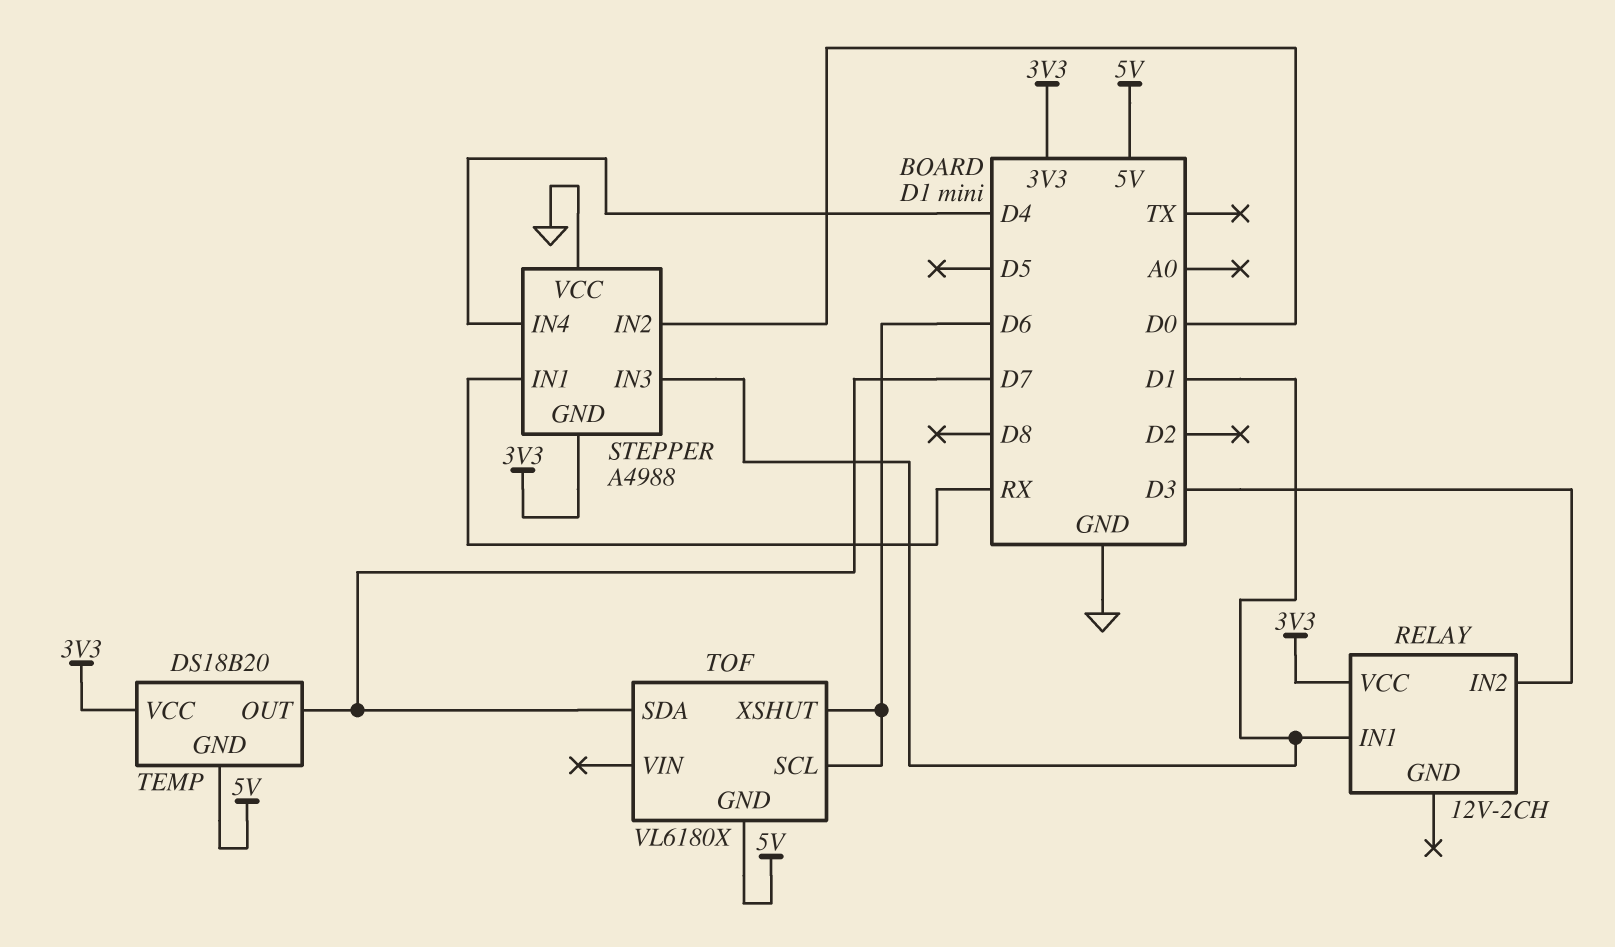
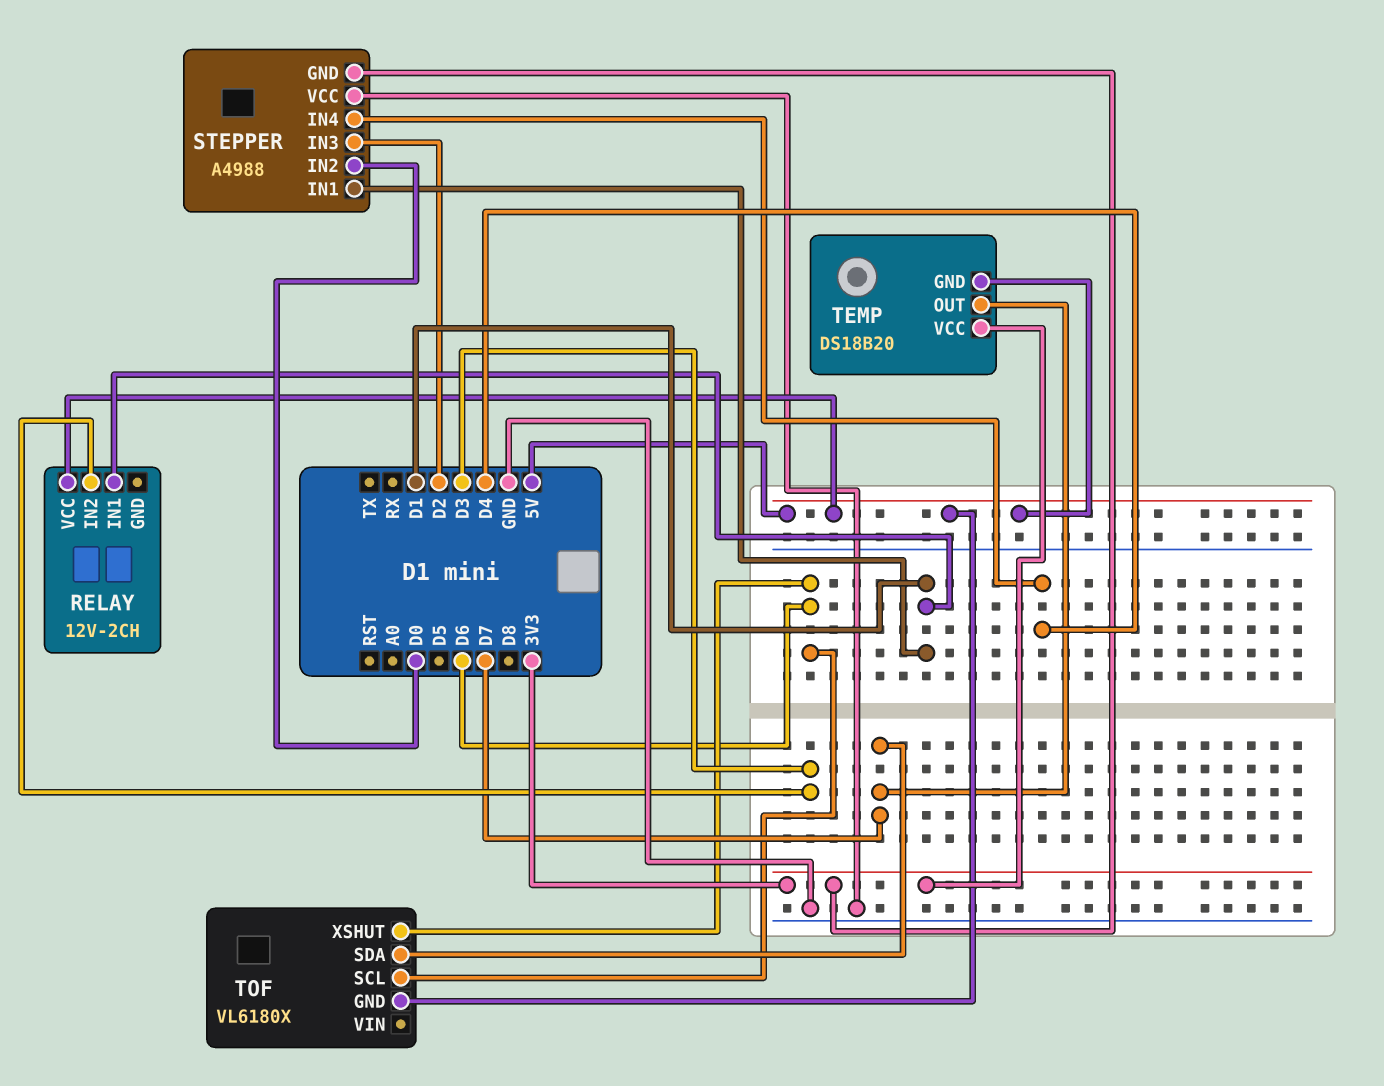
RELAY pin VCC: 3V3 -> 5V
STEPPER pin IN1: RX -> D1
STEPPER pin IN3: D1 -> D2

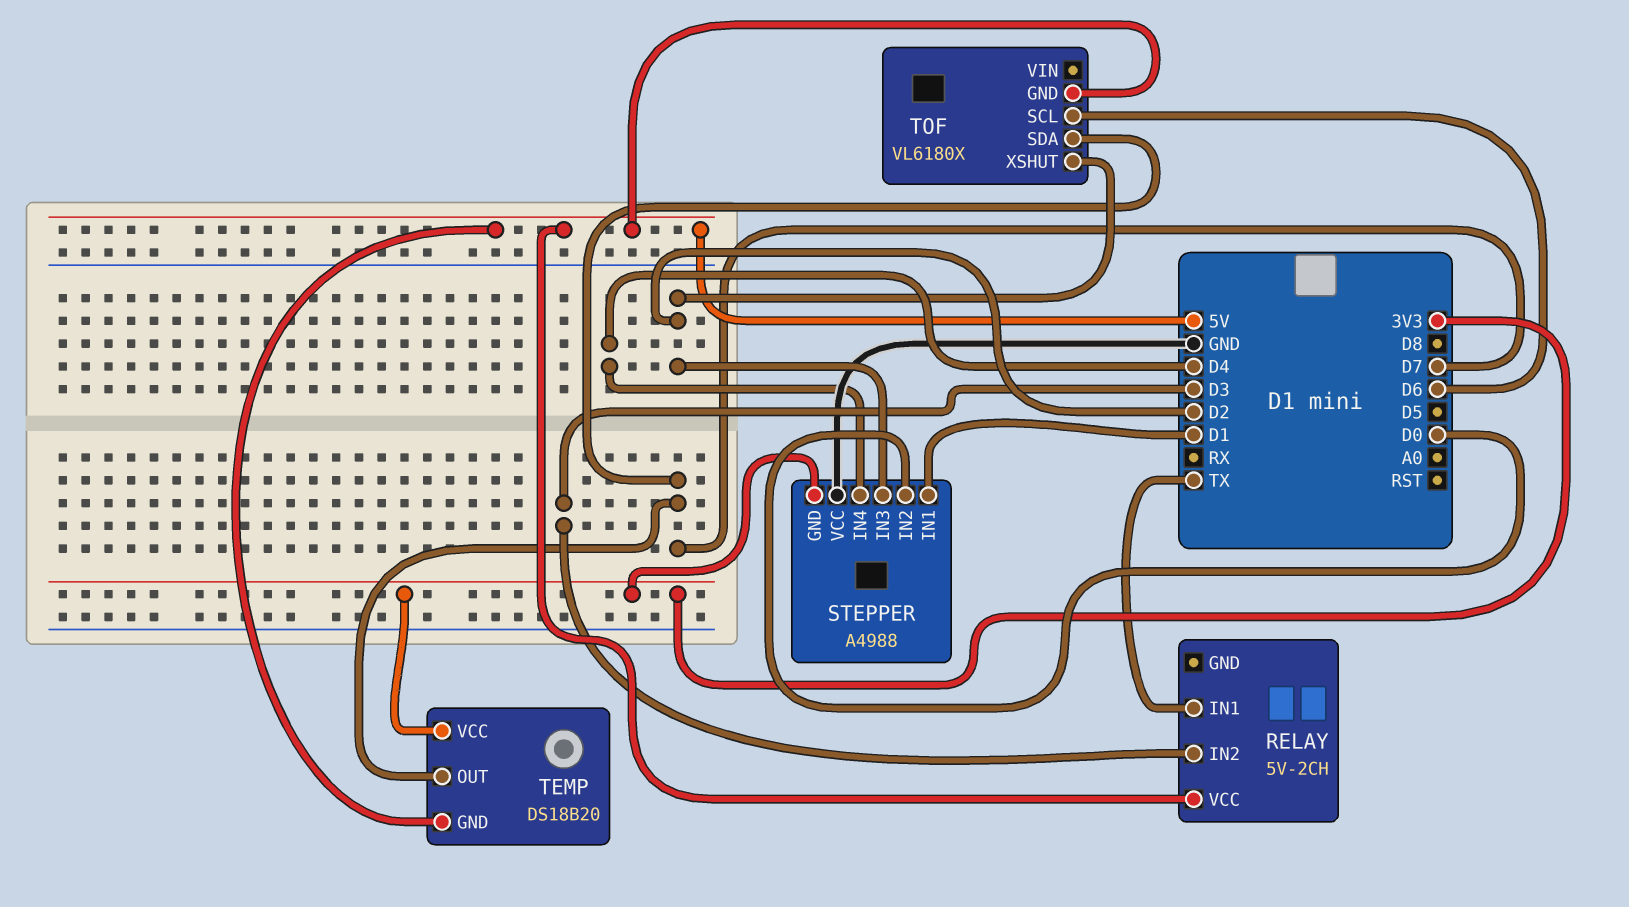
RELAY: 12V-2CH -> 5V-2CH
RELAY pin IN1: D1 -> TX
TOF pin XSHUT: D6 -> D2

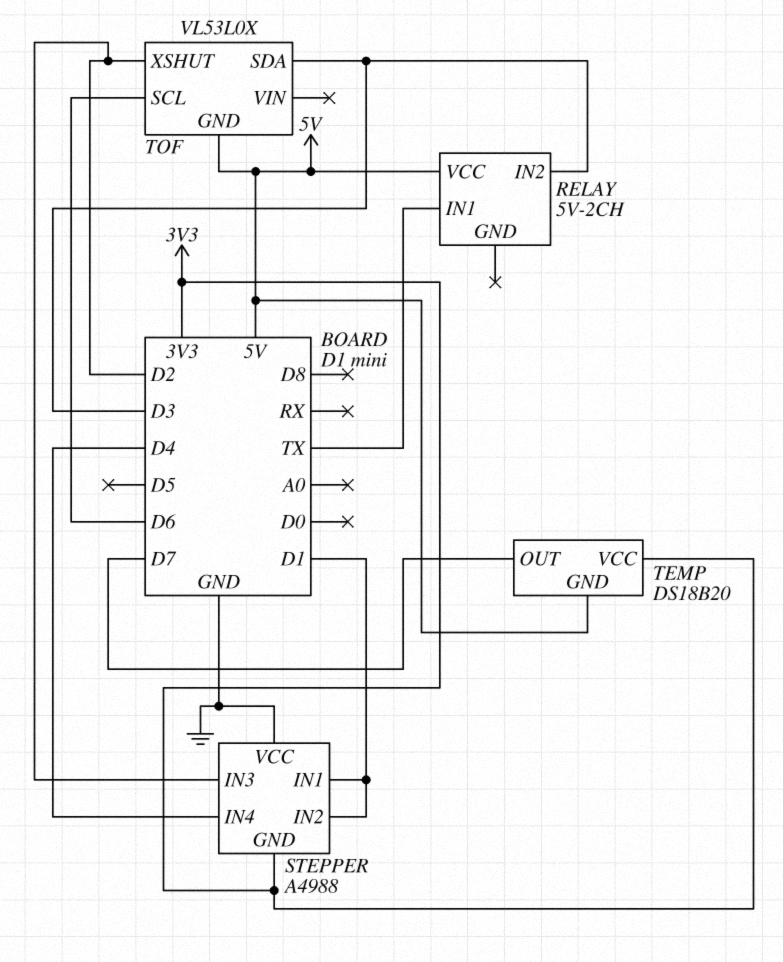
STEPPER pin IN2: D0 -> D1
TOF: VL6180X -> VL53L0X
TOF pin SDA: D7 -> D3

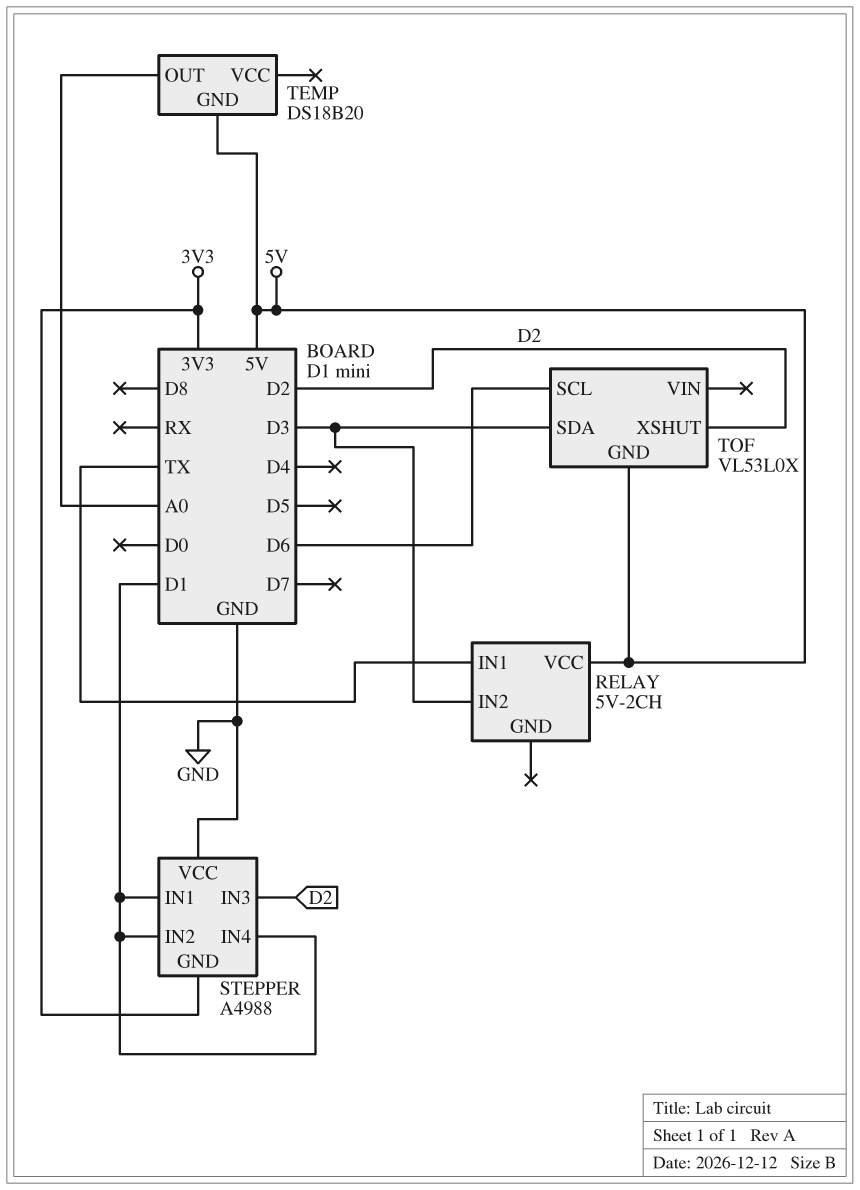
STEPPER pin IN4: D4 -> D1
TEMP pin OUT: D7 -> A0
TEMP pin VCC: 3V3 -> none

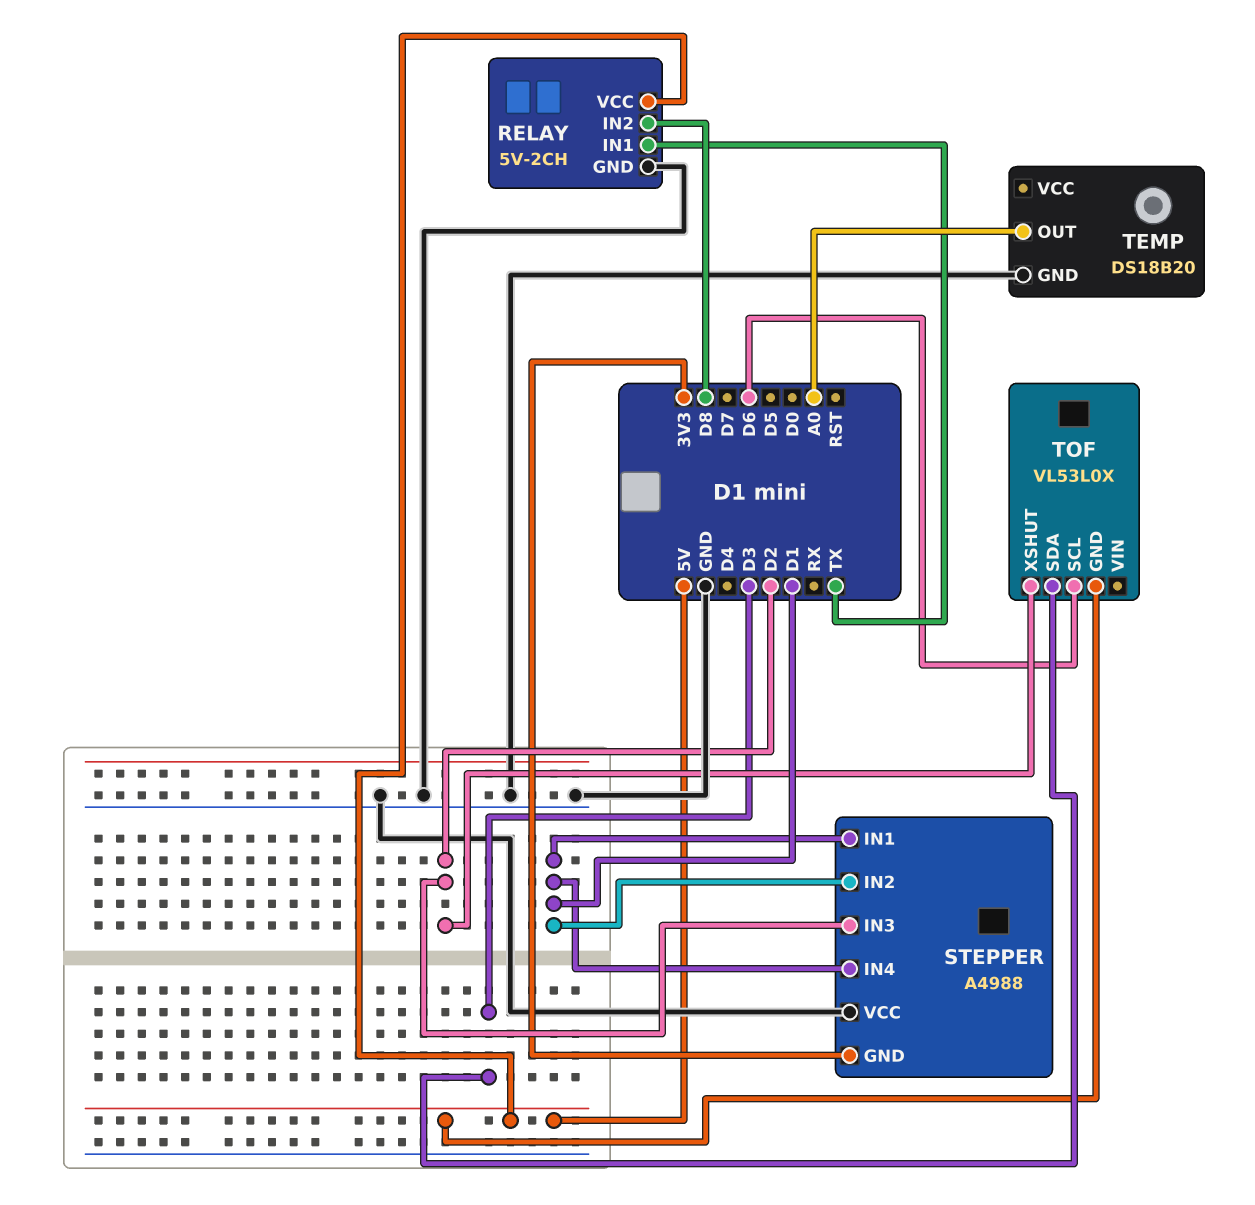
RELAY pin GND: none -> GND
RELAY pin IN2: D3 -> D8
TEMP pin GND: 5V -> GND

